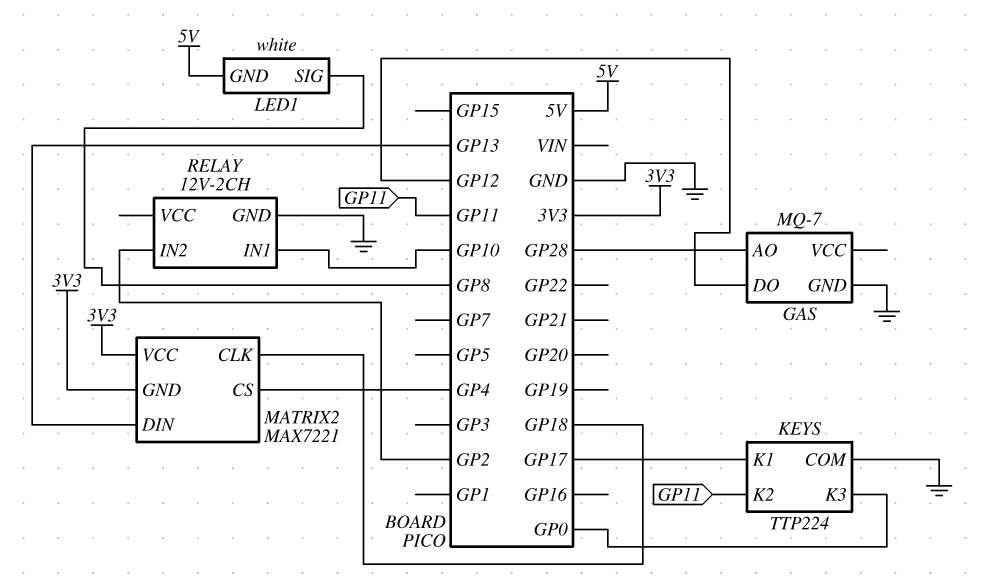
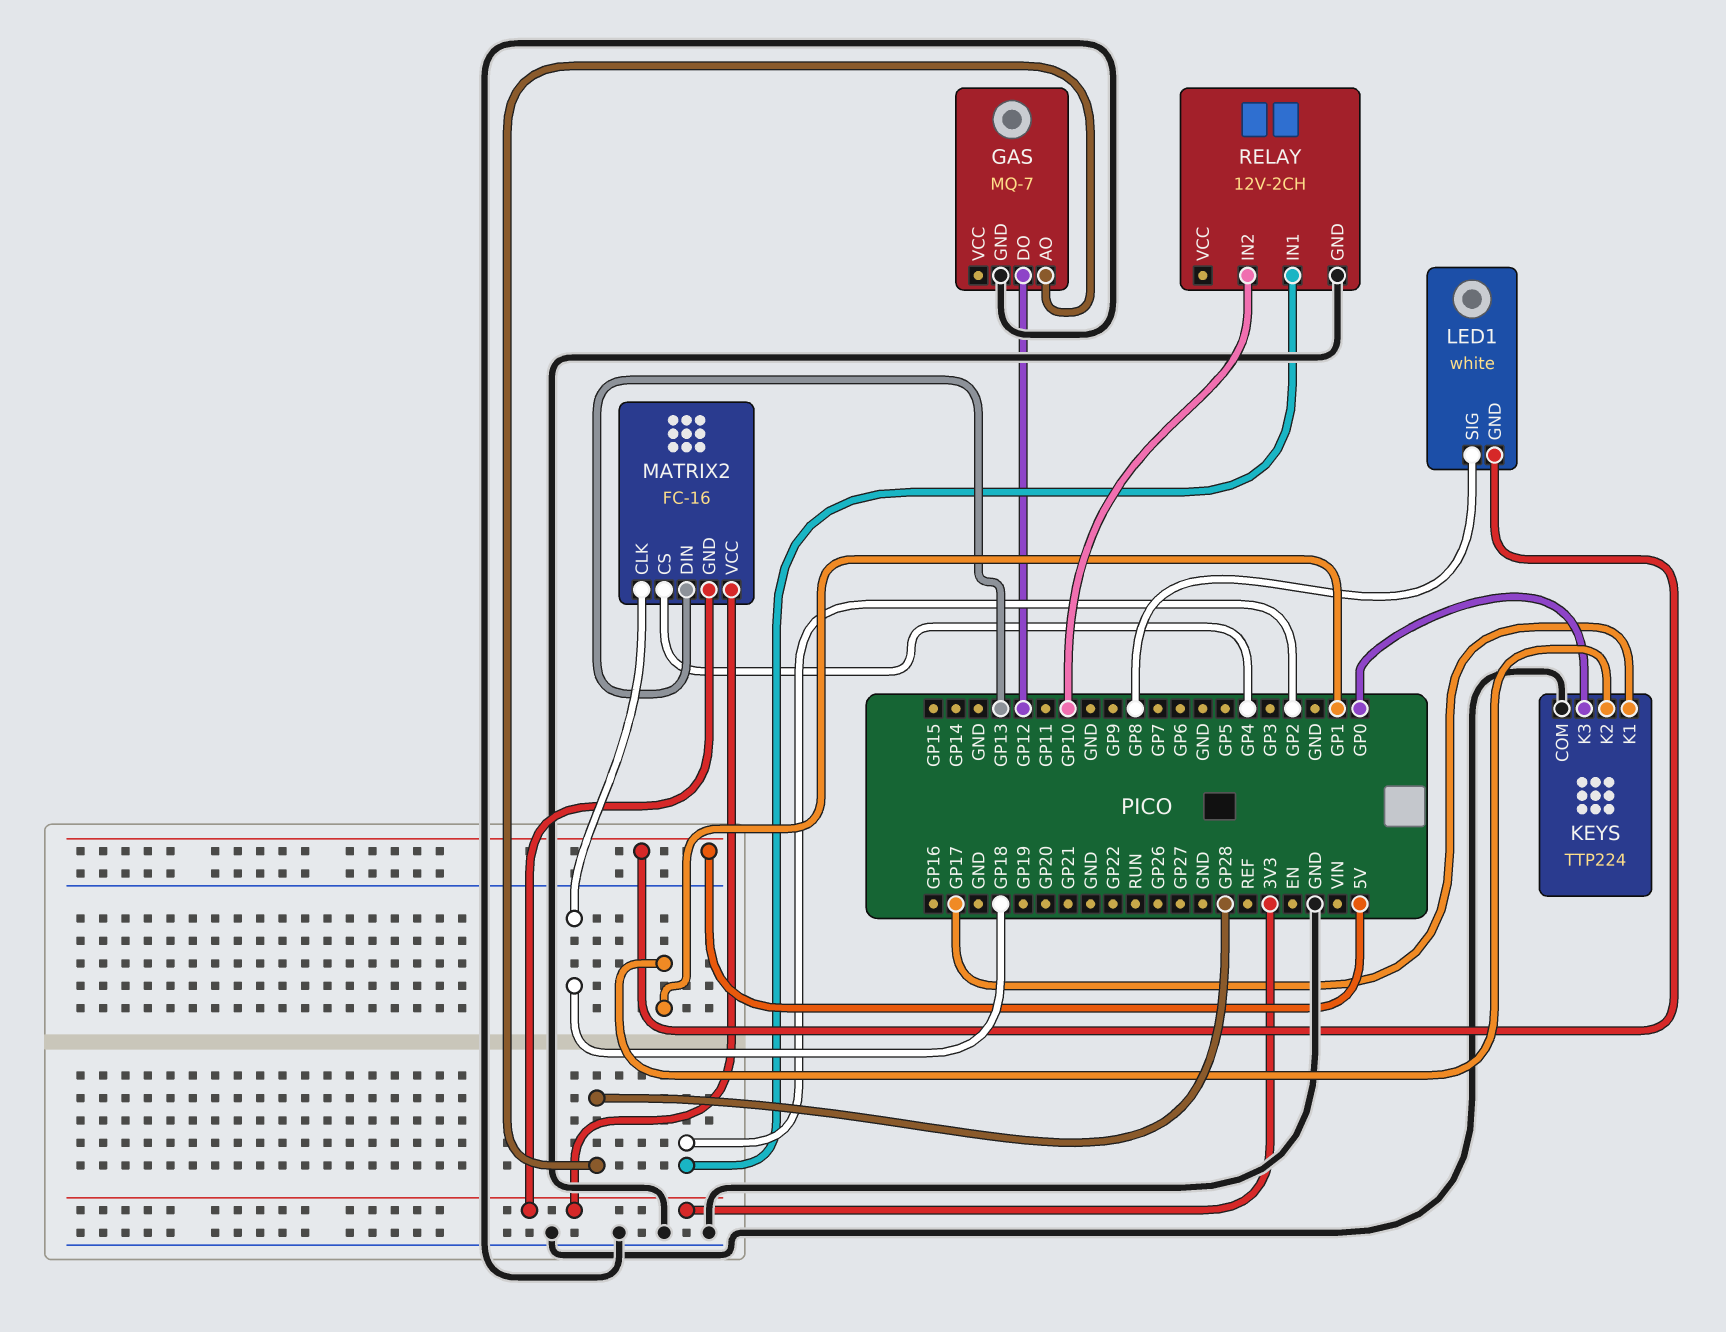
KEYS pin K2: GP11 -> GP1
MATRIX2: MAX7221 -> FC-16
RELAY pin IN1: GP10 -> GP2
RELAY pin IN2: GP2 -> GP10

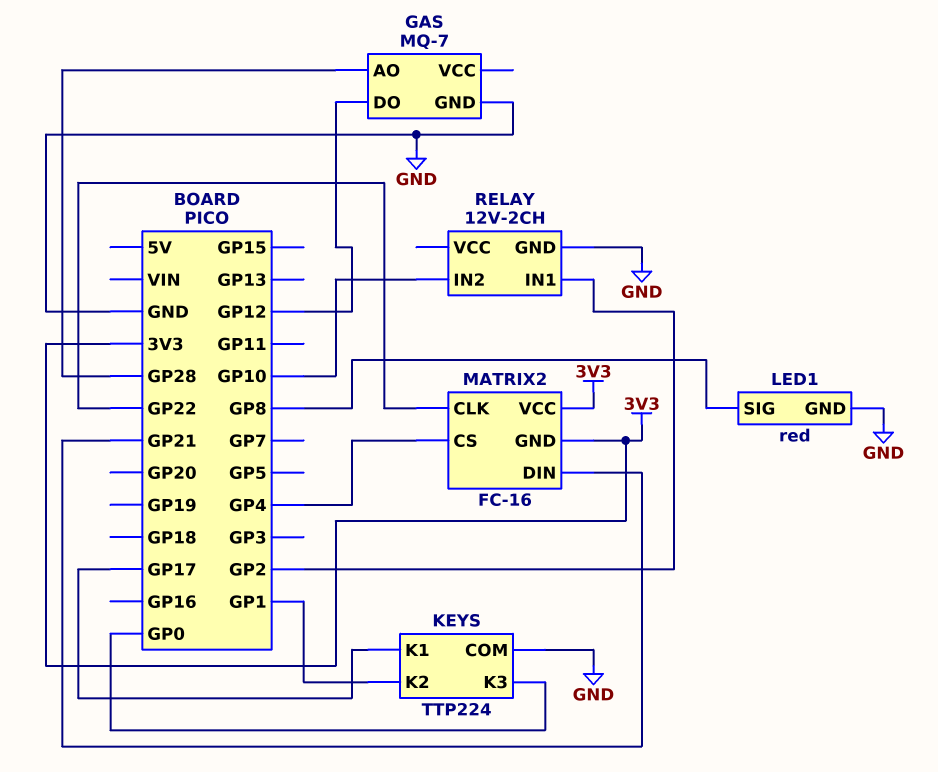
LED1: white -> red
LED1 pin GND: 5V -> GND
MATRIX2 pin CLK: GP18 -> GP22
MATRIX2 pin DIN: GP13 -> GP21

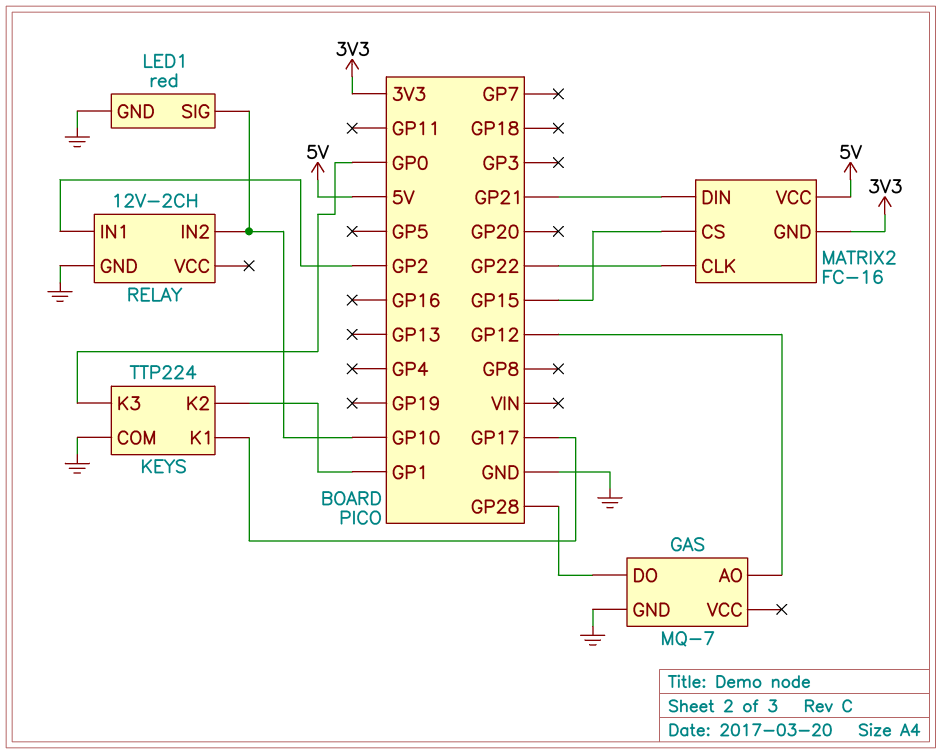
GAS pin AO: GP28 -> GP12
GAS pin DO: GP12 -> GP28
LED1 pin SIG: GP8 -> GP10
MATRIX2 pin CS: GP4 -> GP15
MATRIX2 pin VCC: 3V3 -> 5V

